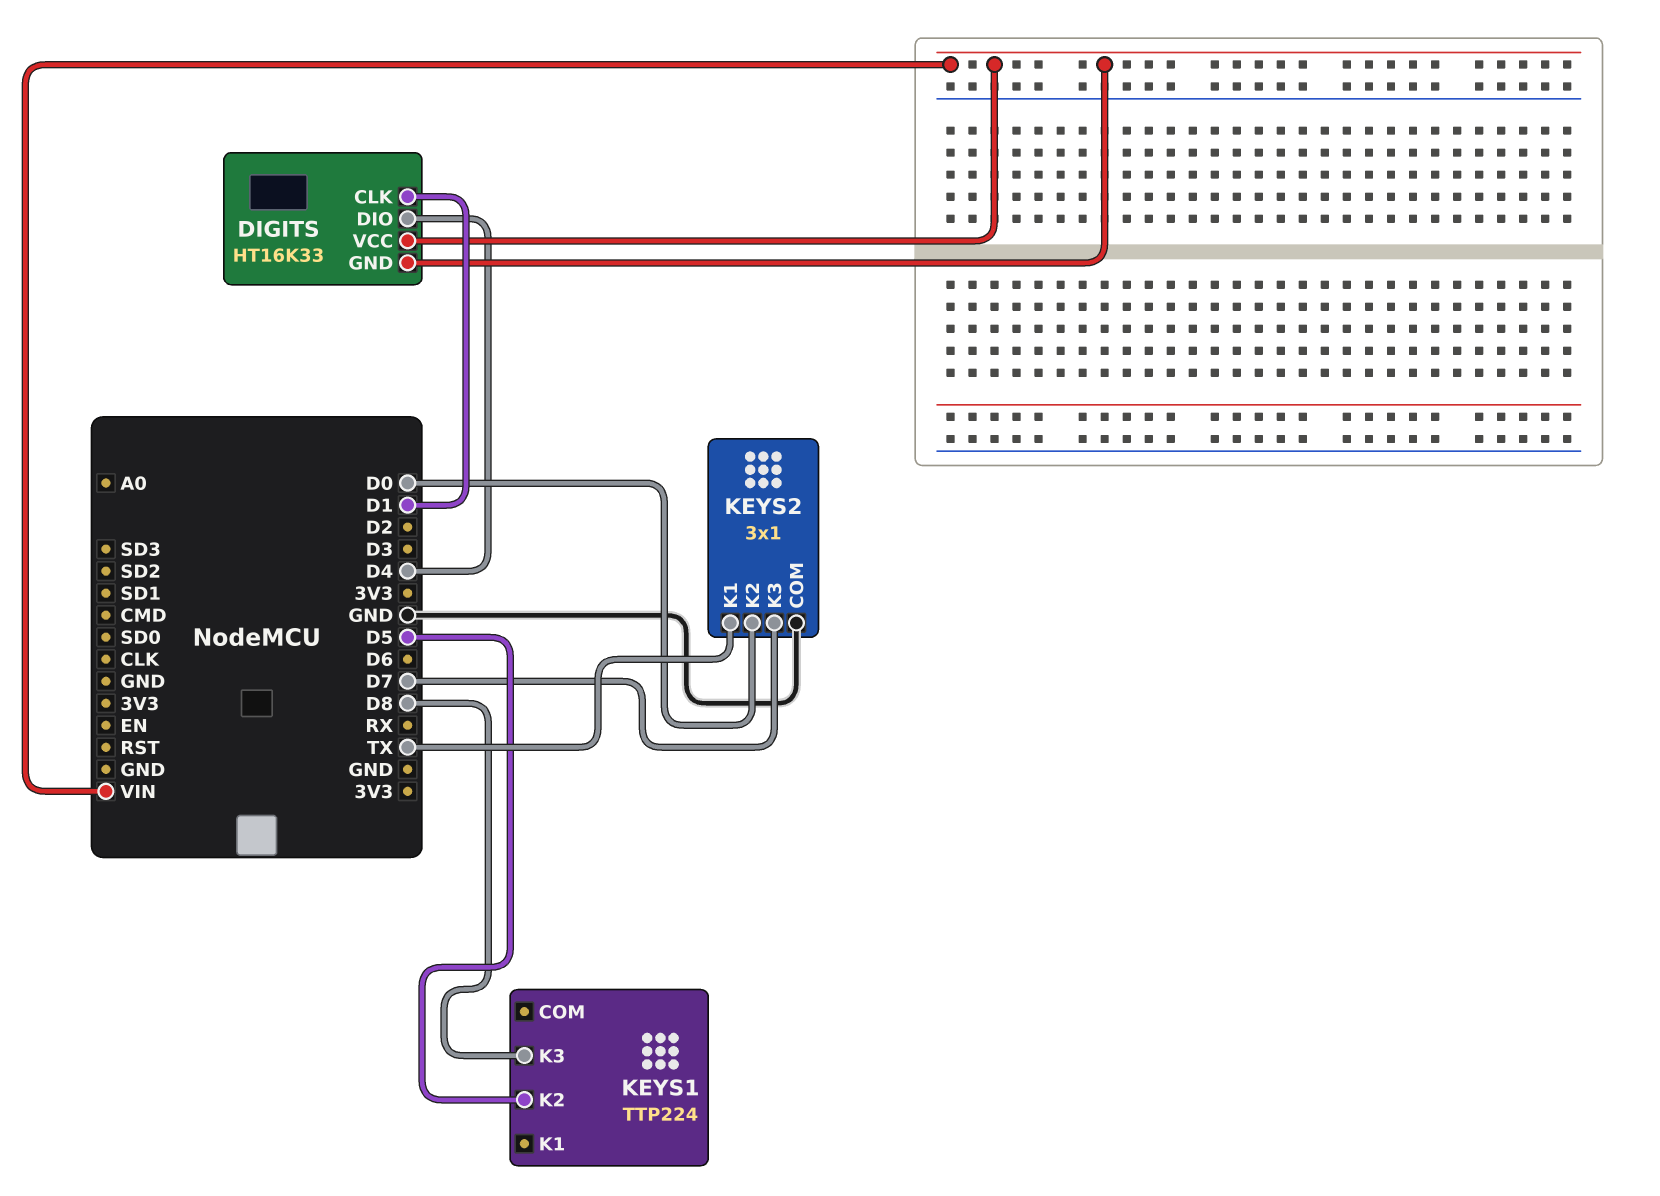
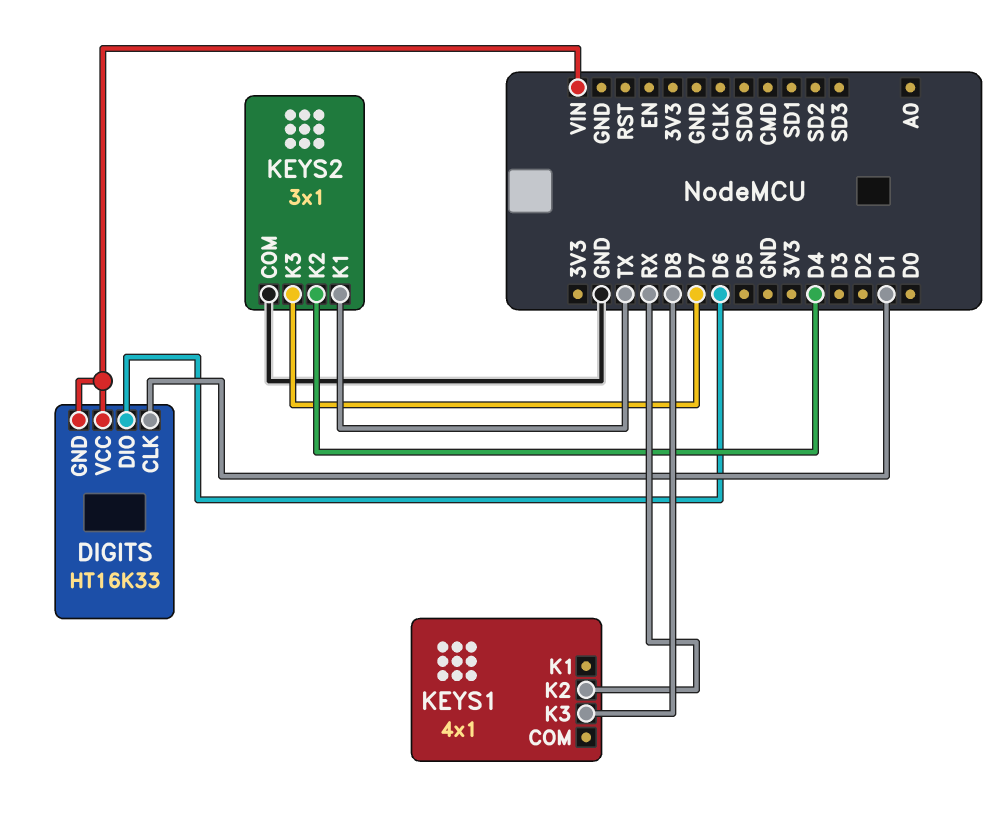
DIGITS pin DIO: D4 -> D6
KEYS1: TTP224 -> 4x1
KEYS1 pin K2: D5 -> RX
KEYS2 pin K2: D0 -> D4

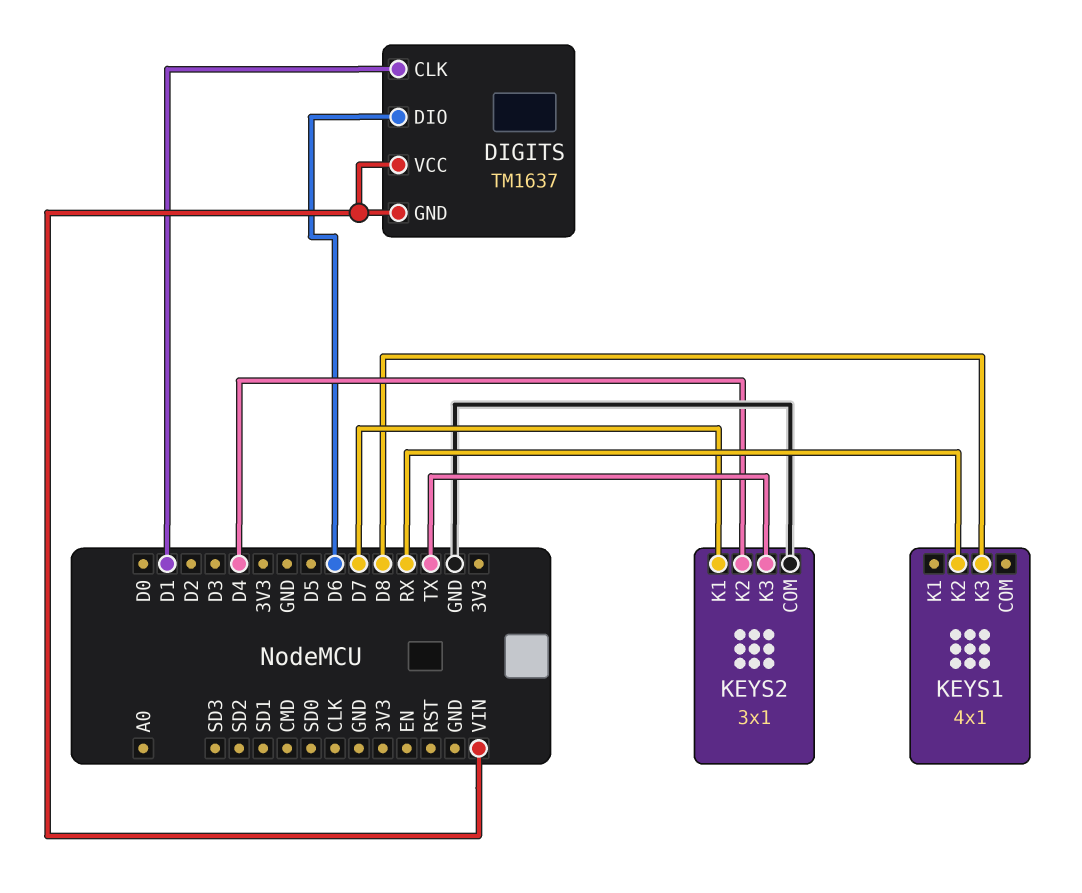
DIGITS: HT16K33 -> TM1637
KEYS2 pin K1: TX -> D7
KEYS2 pin K3: D7 -> TX

